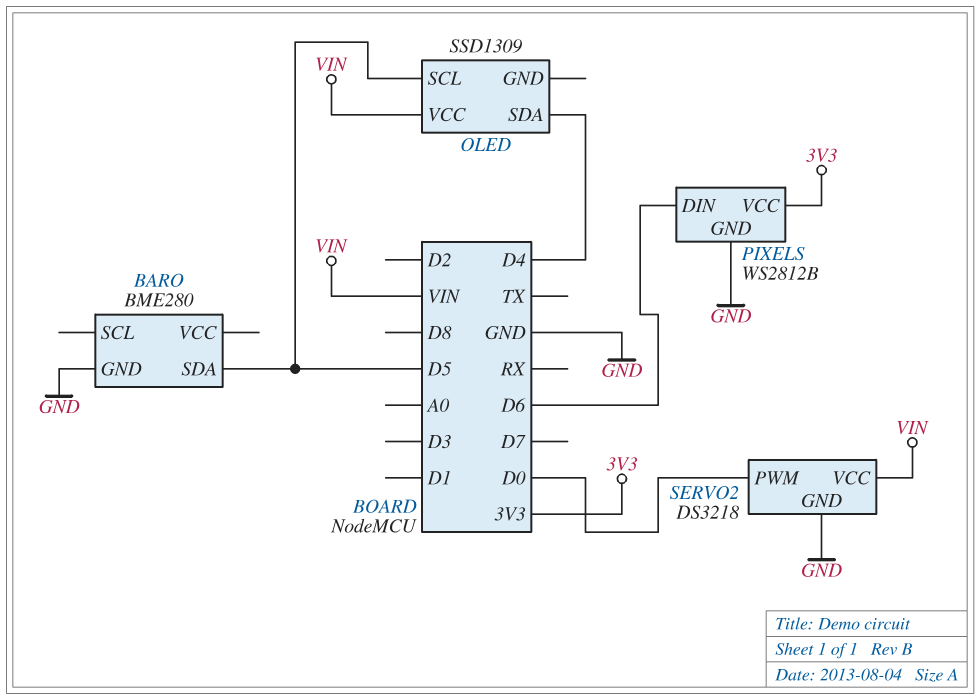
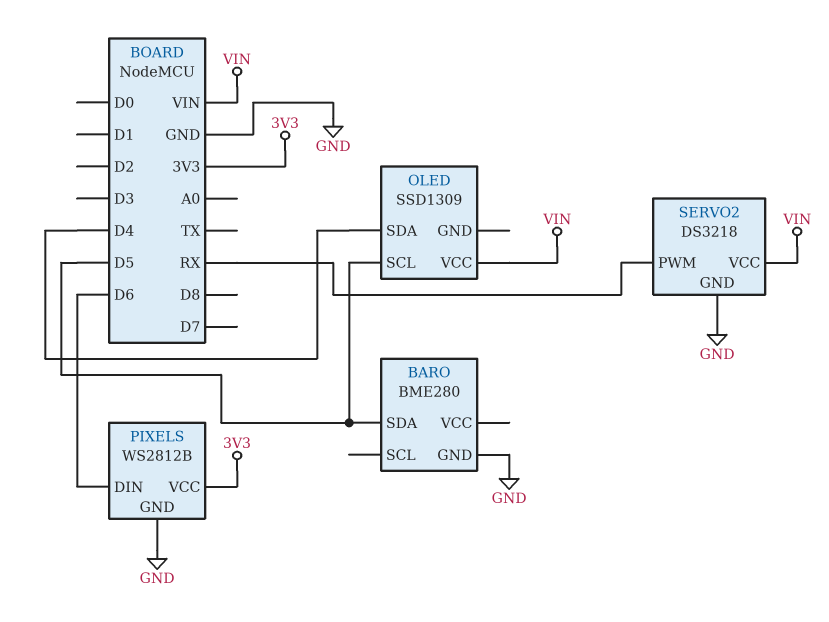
SERVO2 pin PWM: D0 -> RX

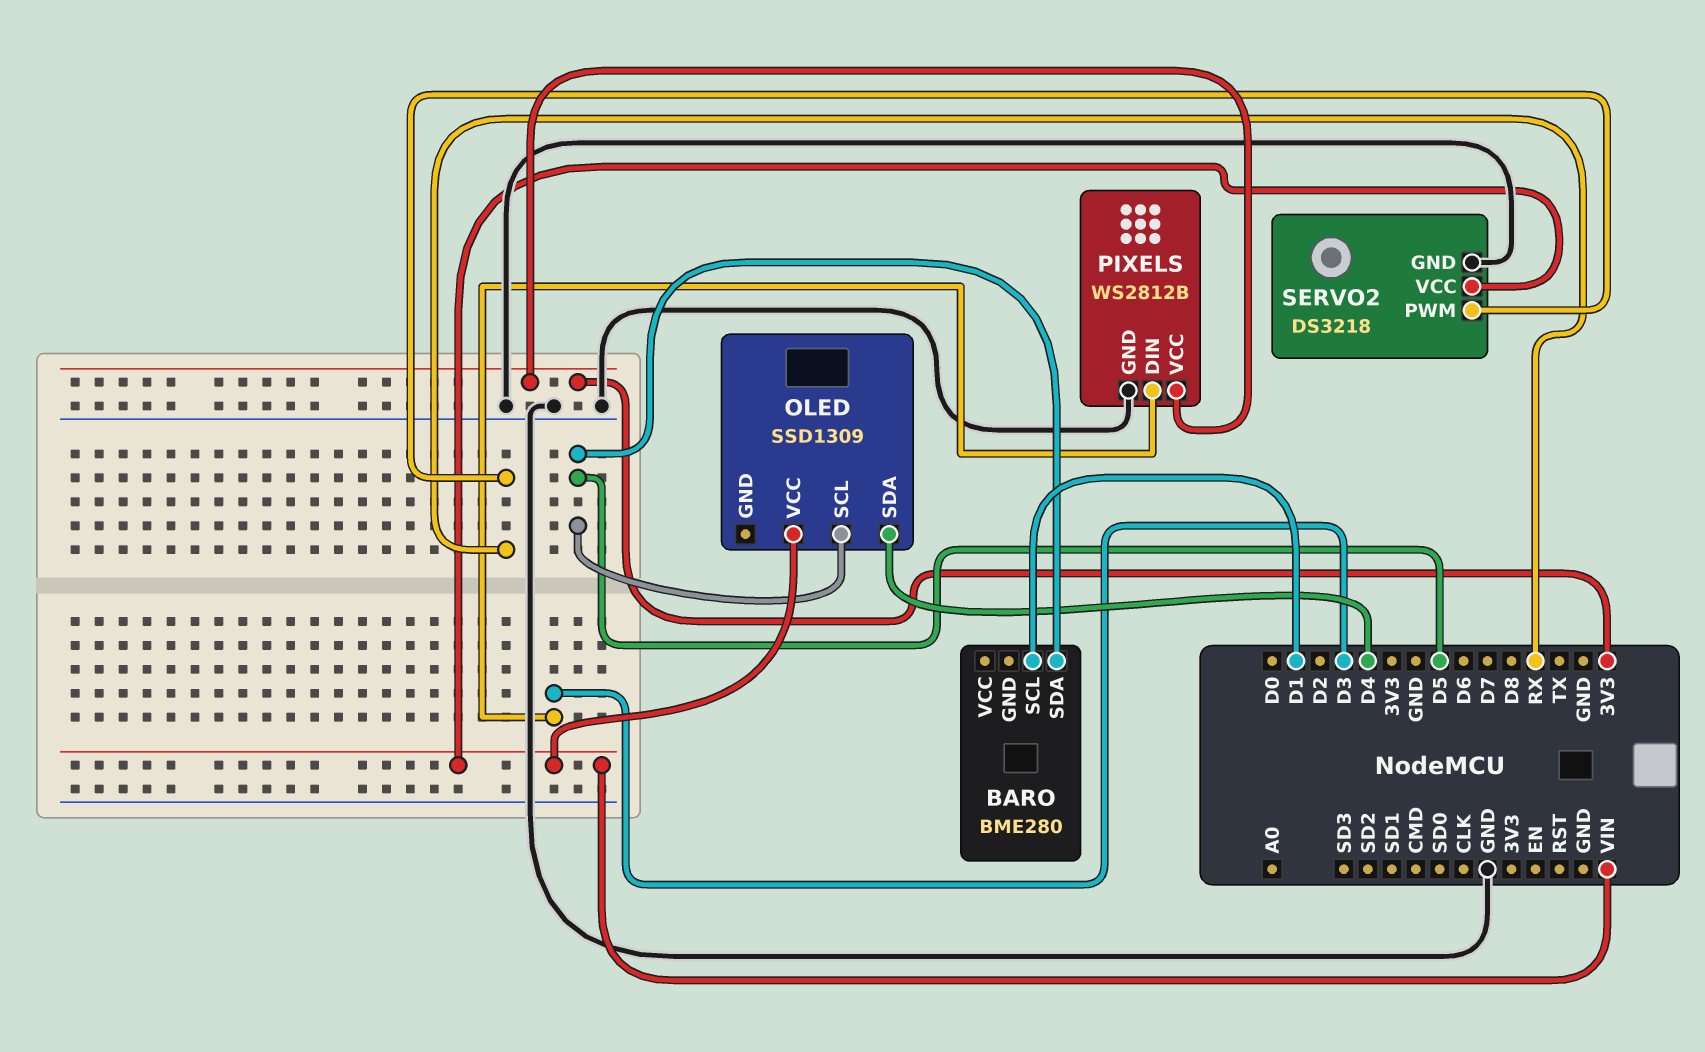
BARO pin GND: GND -> none
BARO pin SCL: none -> D1
PIXELS pin DIN: D6 -> D3

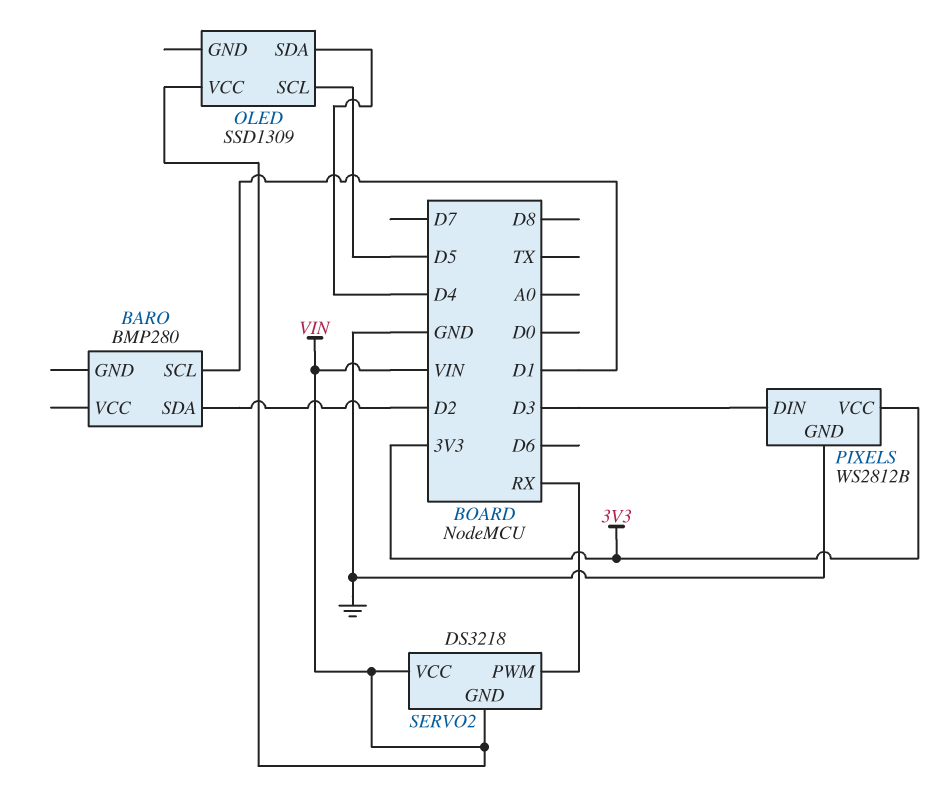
BARO: BME280 -> BMP280
BARO pin SDA: D5 -> D2
SERVO2 pin GND: GND -> VIN

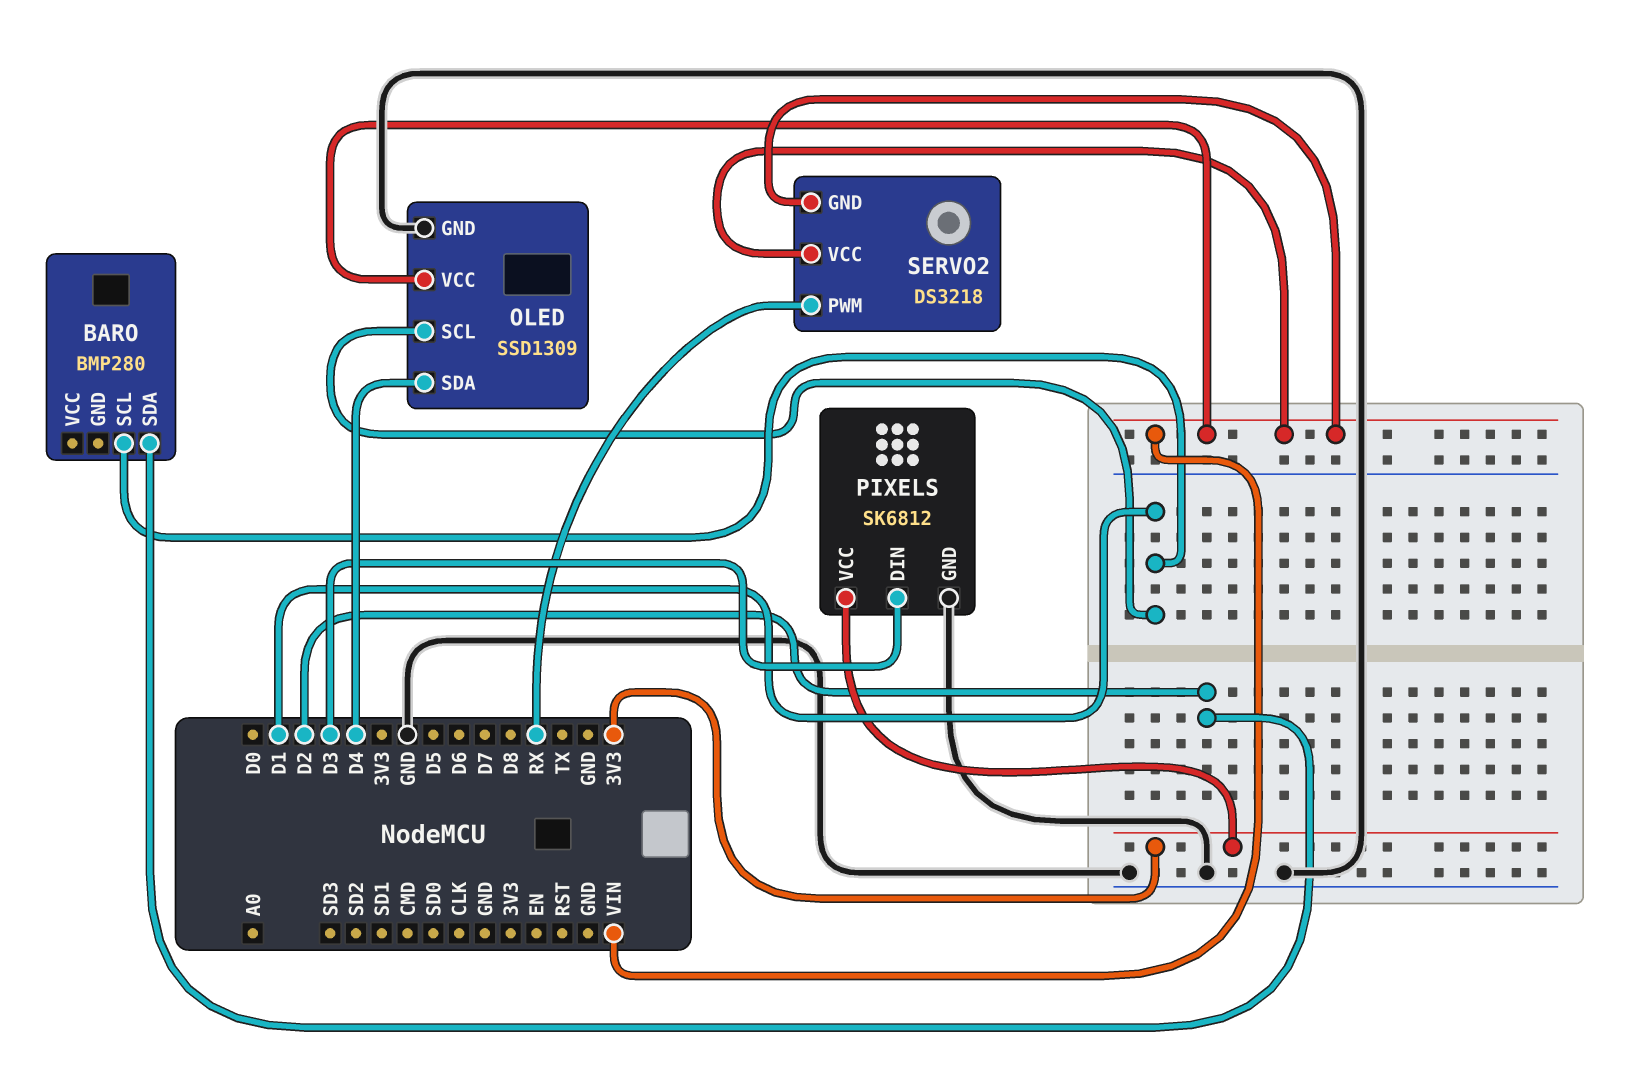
OLED pin GND: none -> GND
OLED pin SCL: D5 -> D1
PIXELS: WS2812B -> SK6812

